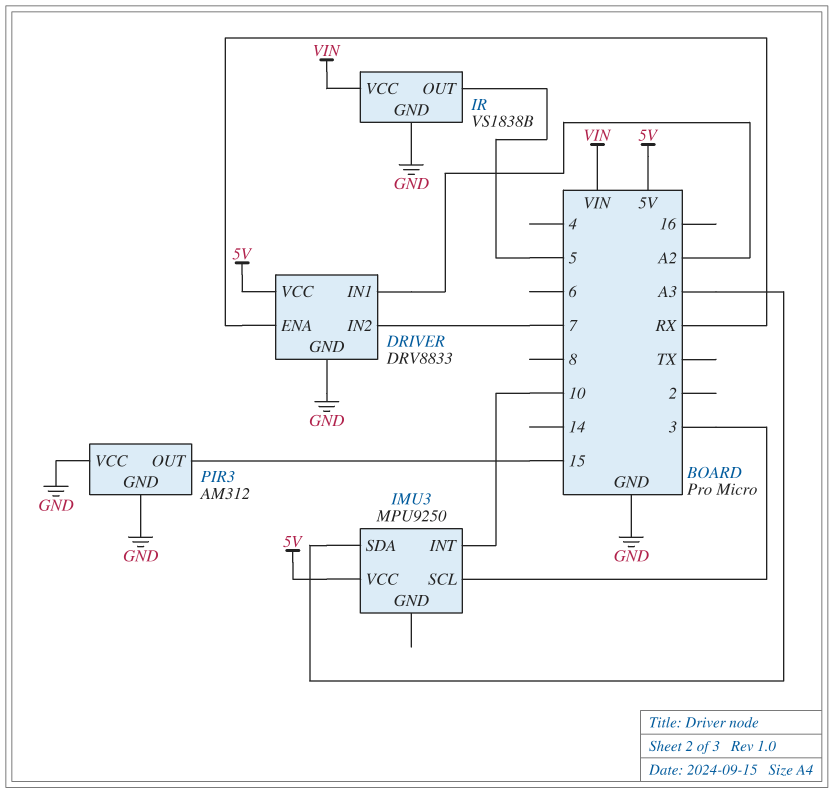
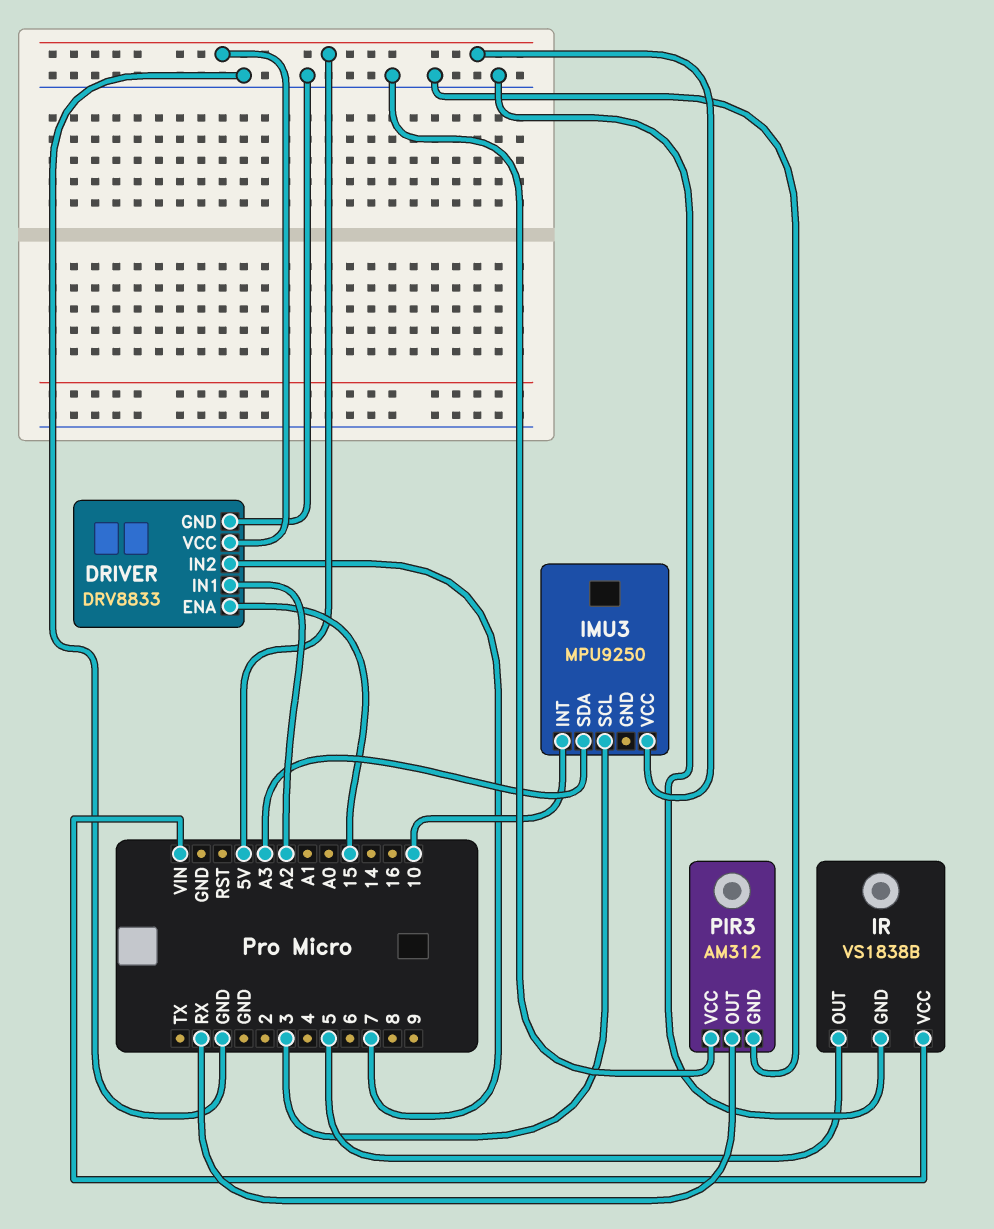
DRIVER pin ENA: RX -> 15
PIR3 pin OUT: 15 -> RX

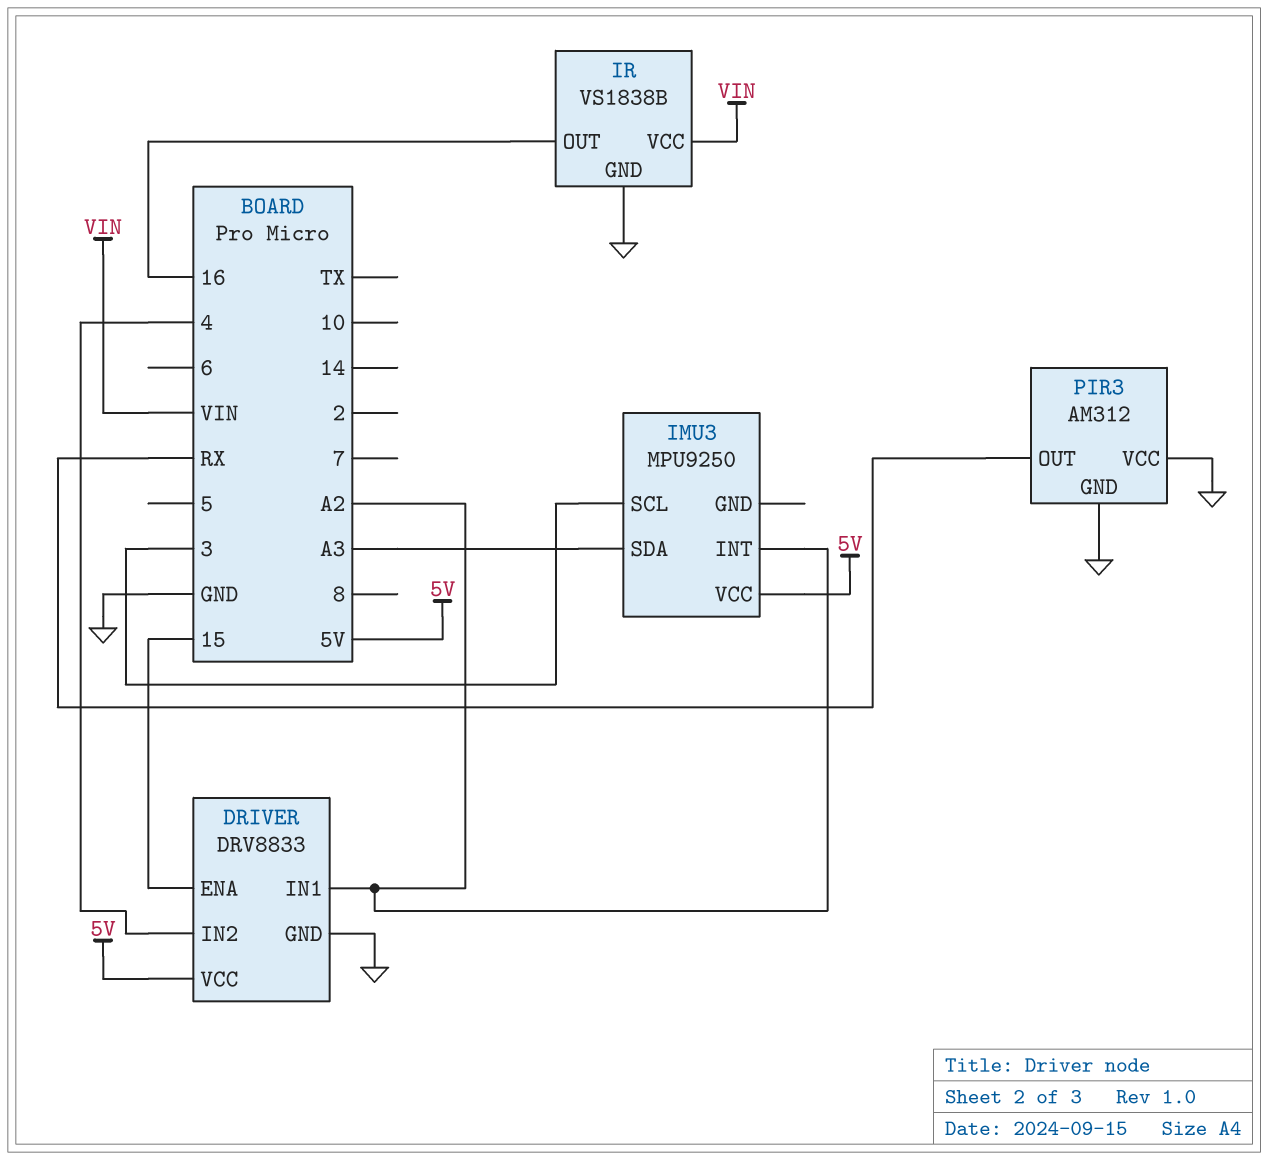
DRIVER pin IN2: 7 -> 4
IMU3 pin INT: 10 -> A2
IR pin OUT: 5 -> 16

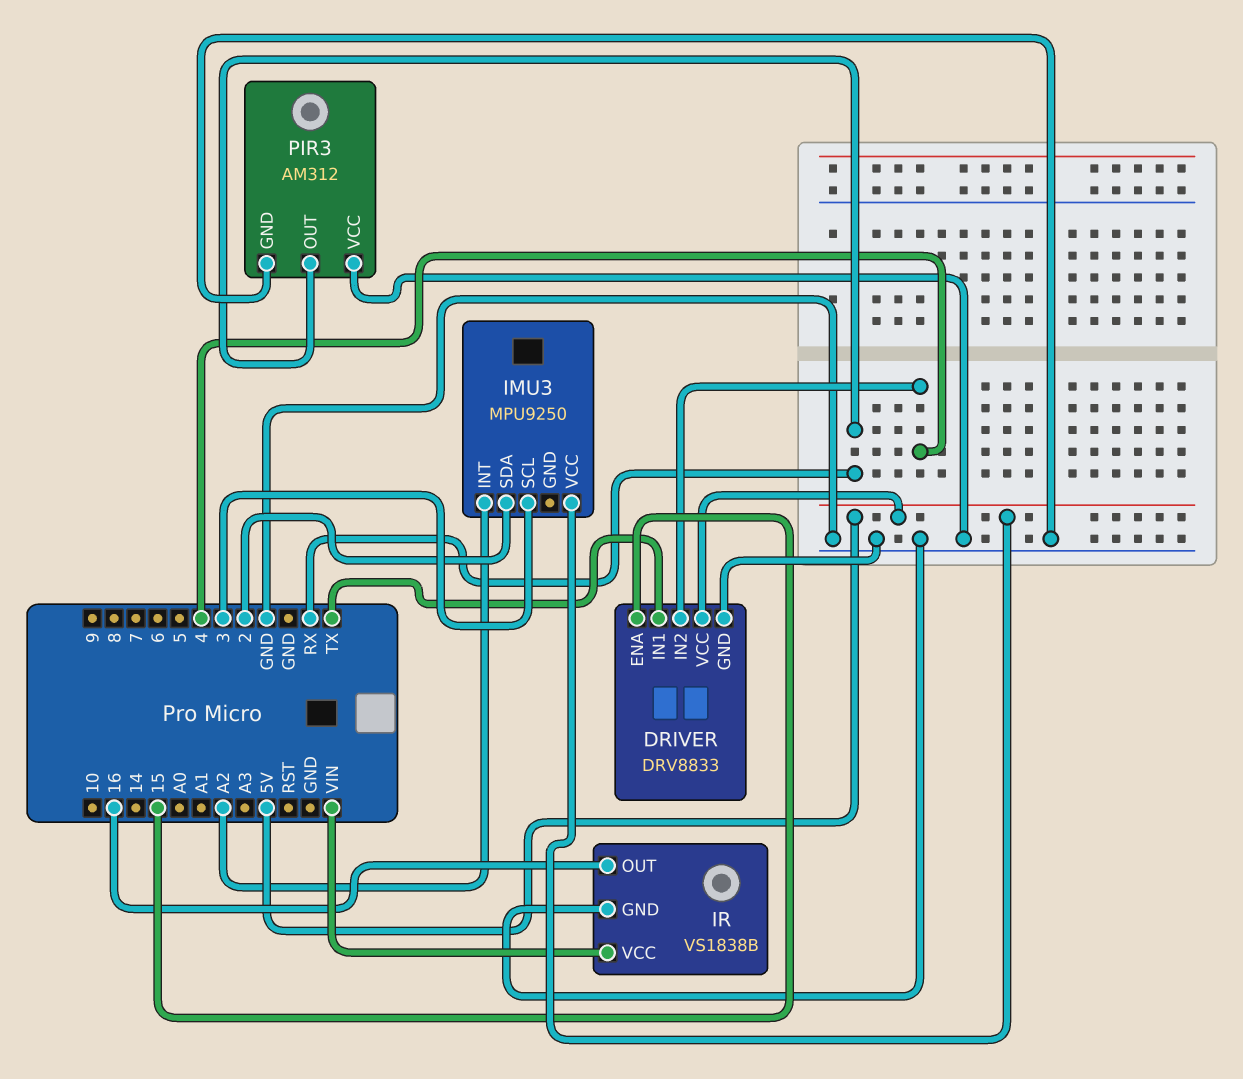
DRIVER pin IN1: A2 -> TX
IMU3 pin SDA: A3 -> 2

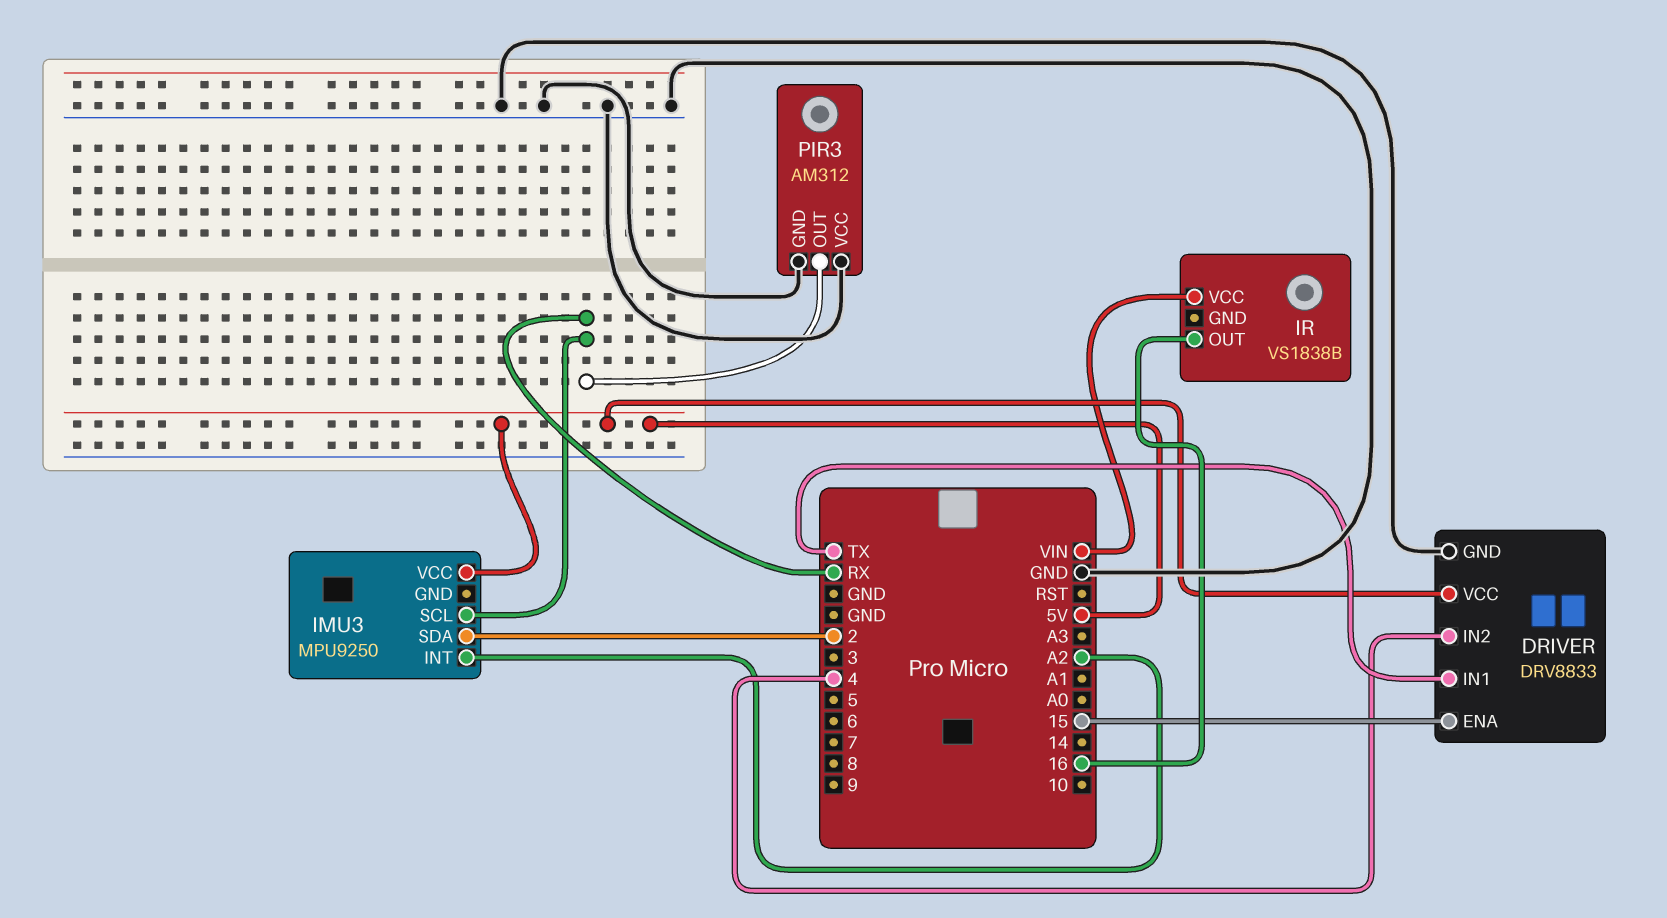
IMU3 pin SCL: 3 -> RX
IR pin GND: GND -> none

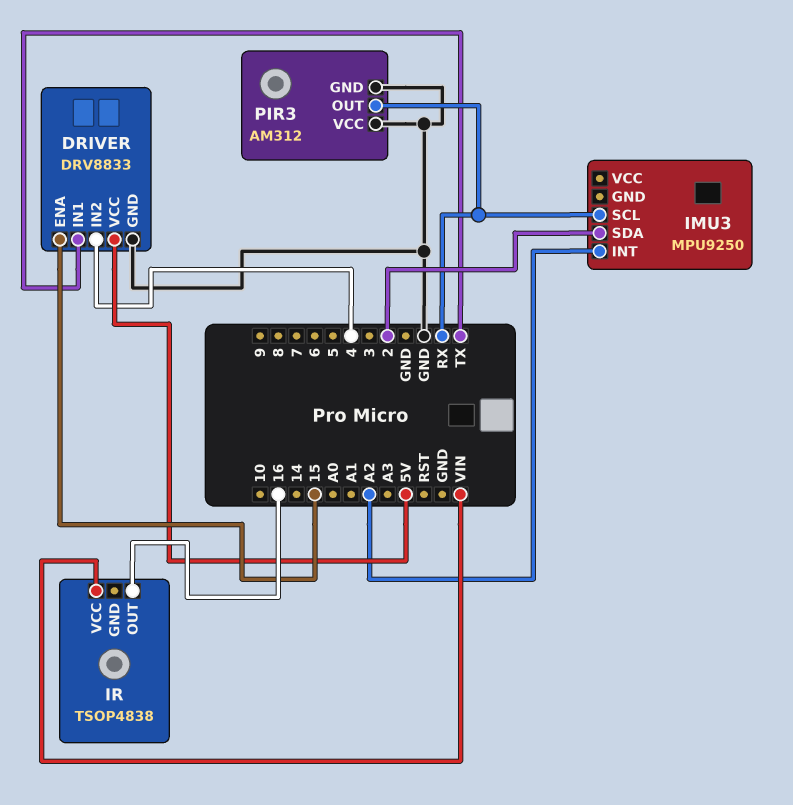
IMU3 pin VCC: 5V -> none
IR: VS1838B -> TSOP4838

